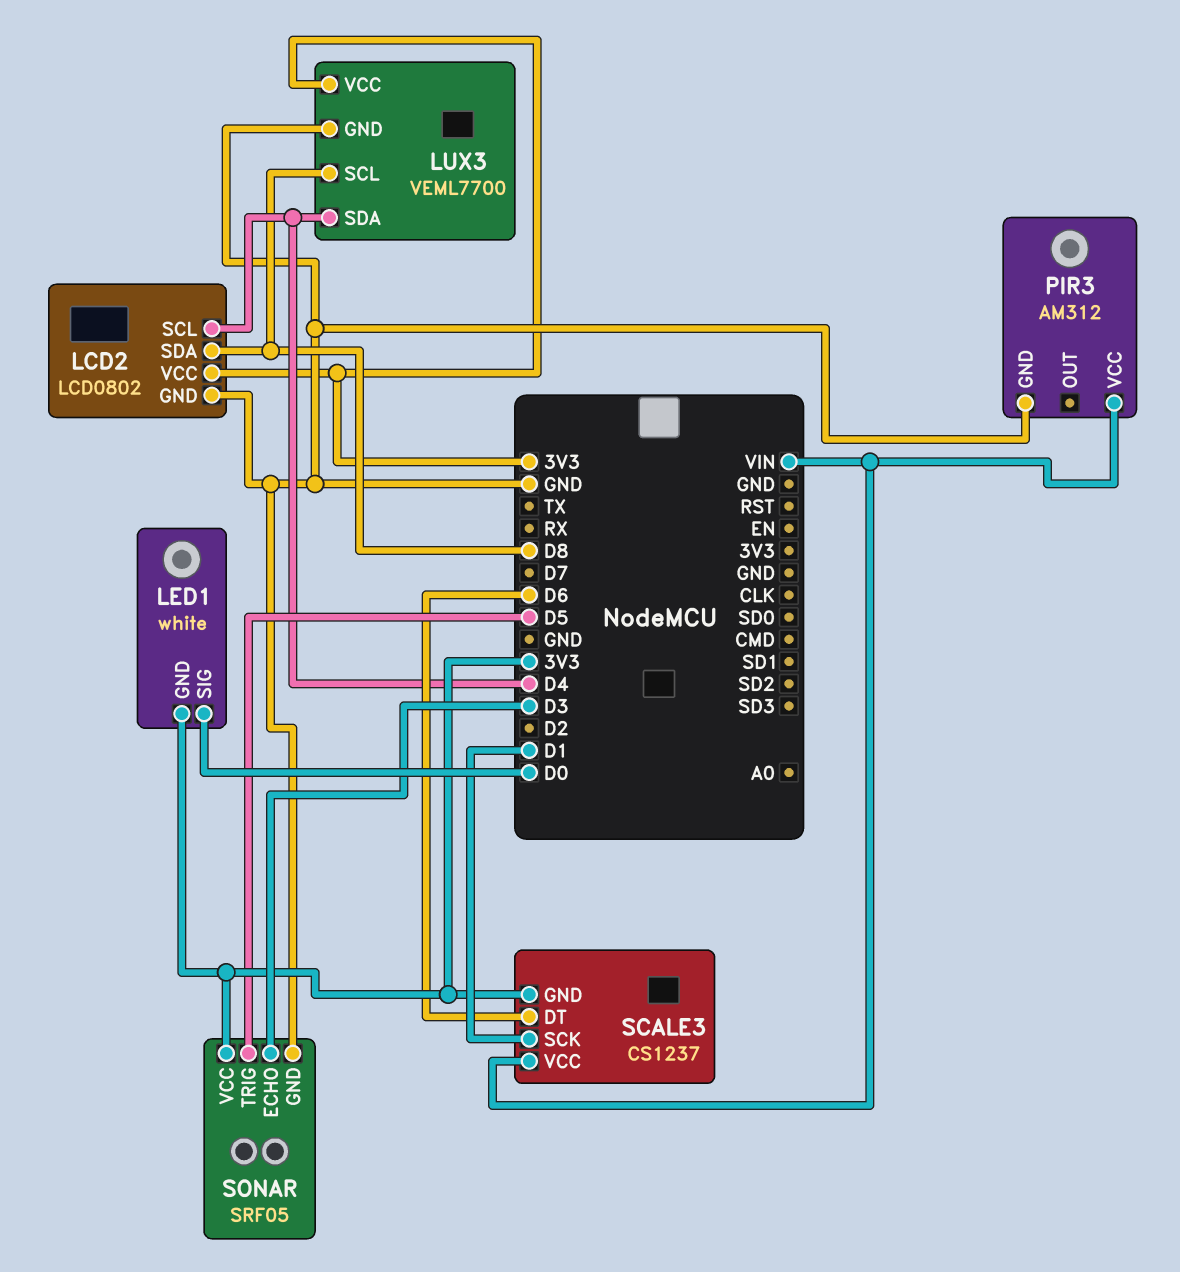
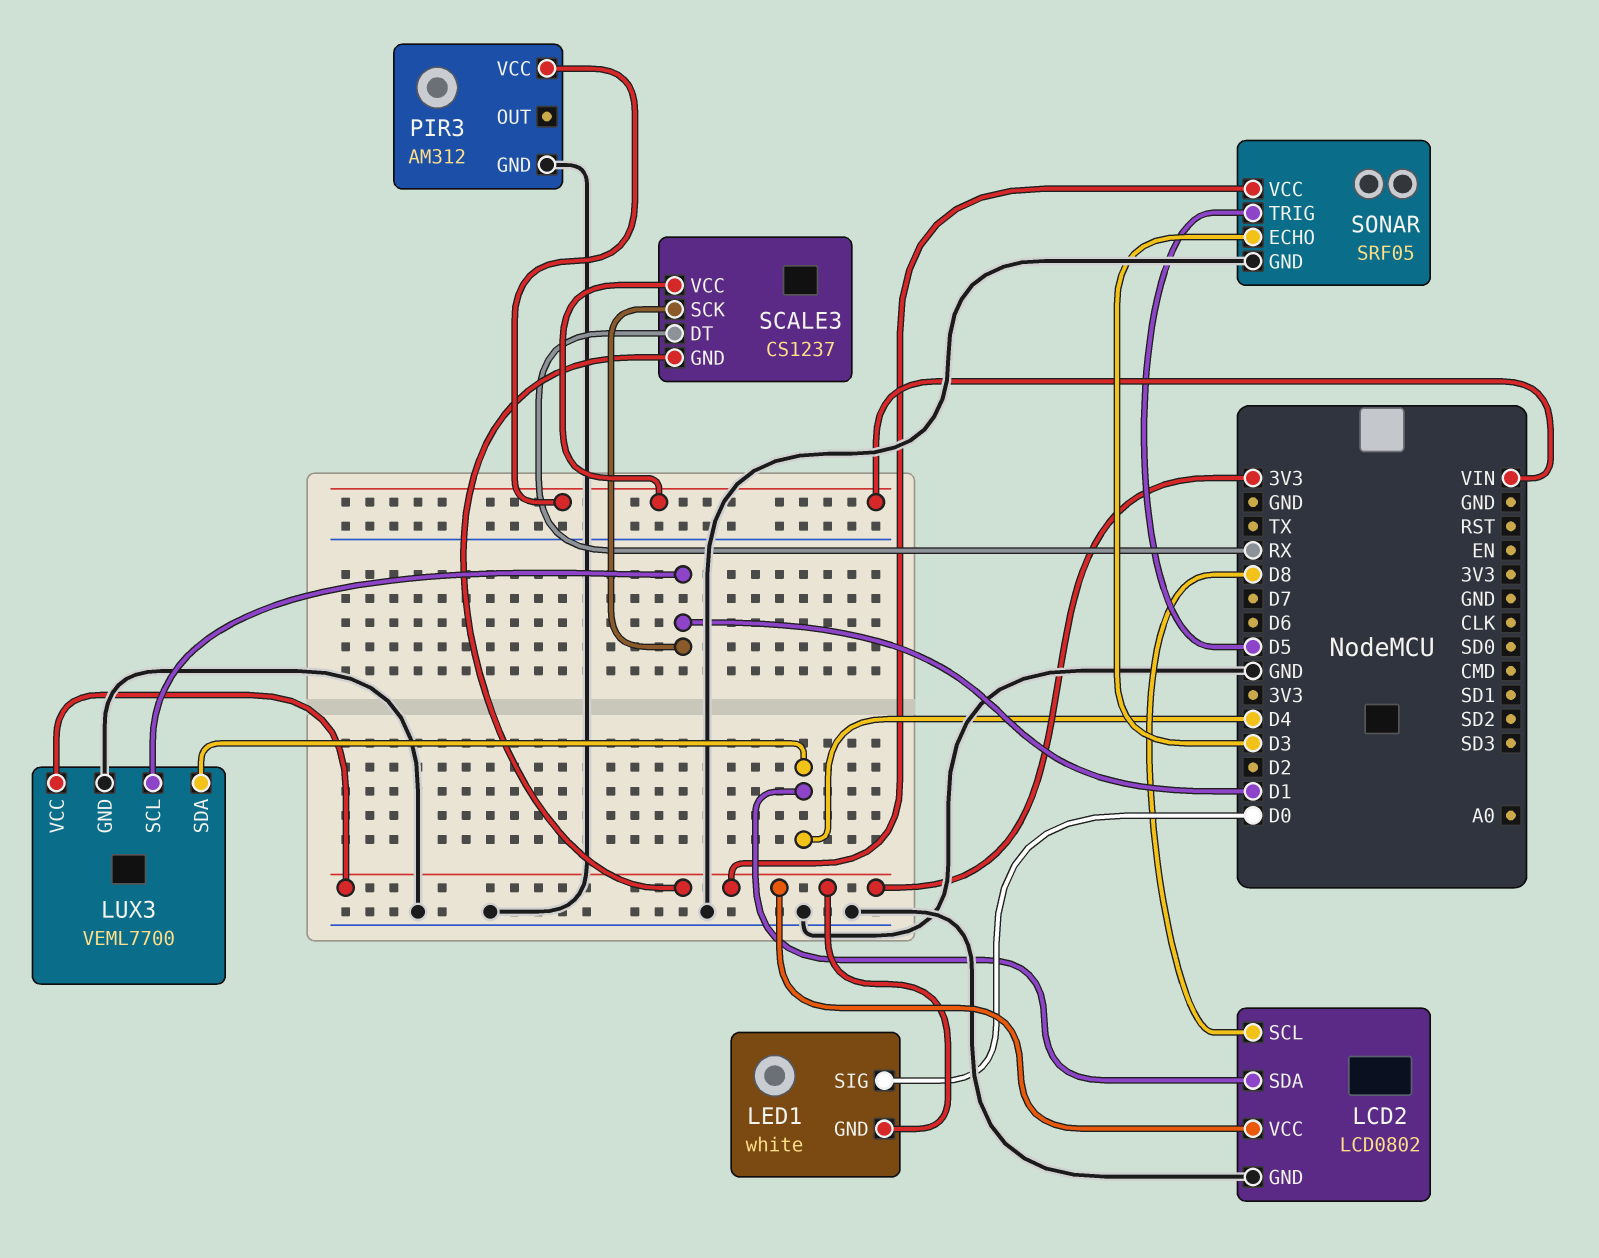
LCD2 pin SCL: D4 -> D8
LCD2 pin SDA: D8 -> D4
LUX3 pin SCL: D8 -> D1
SCALE3 pin DT: D6 -> RX

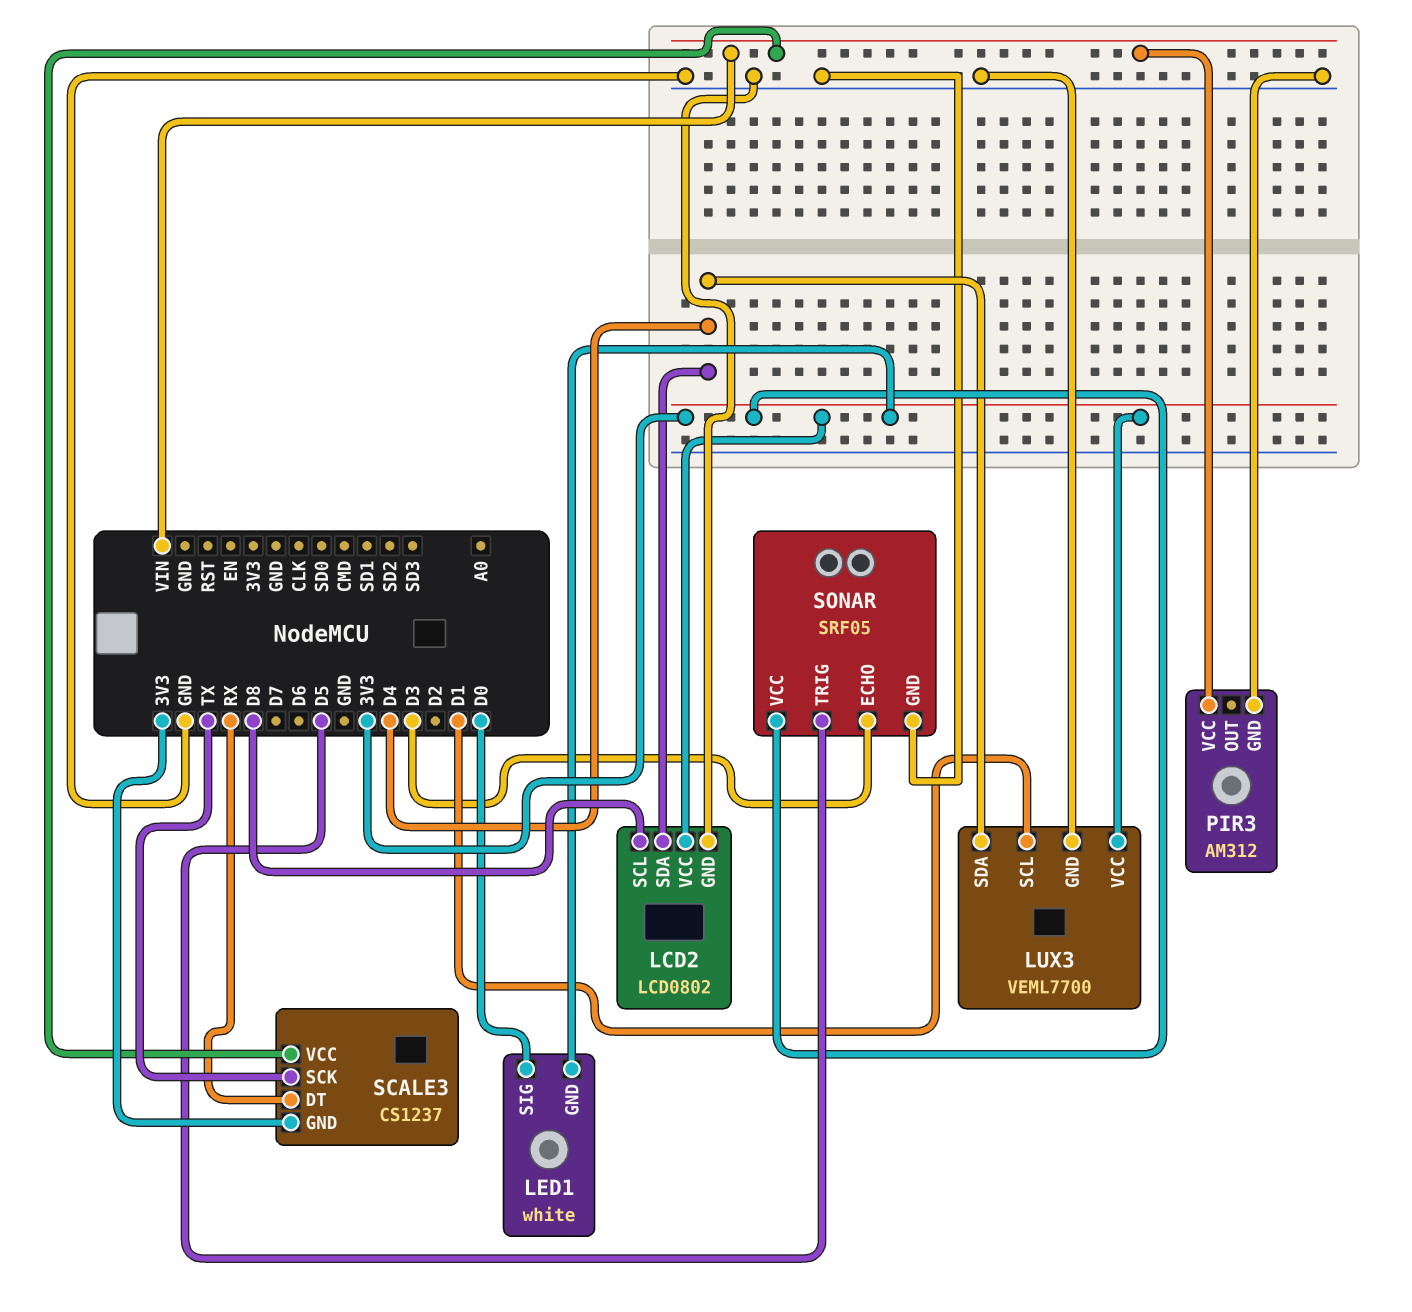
SCALE3 pin SCK: D1 -> TX

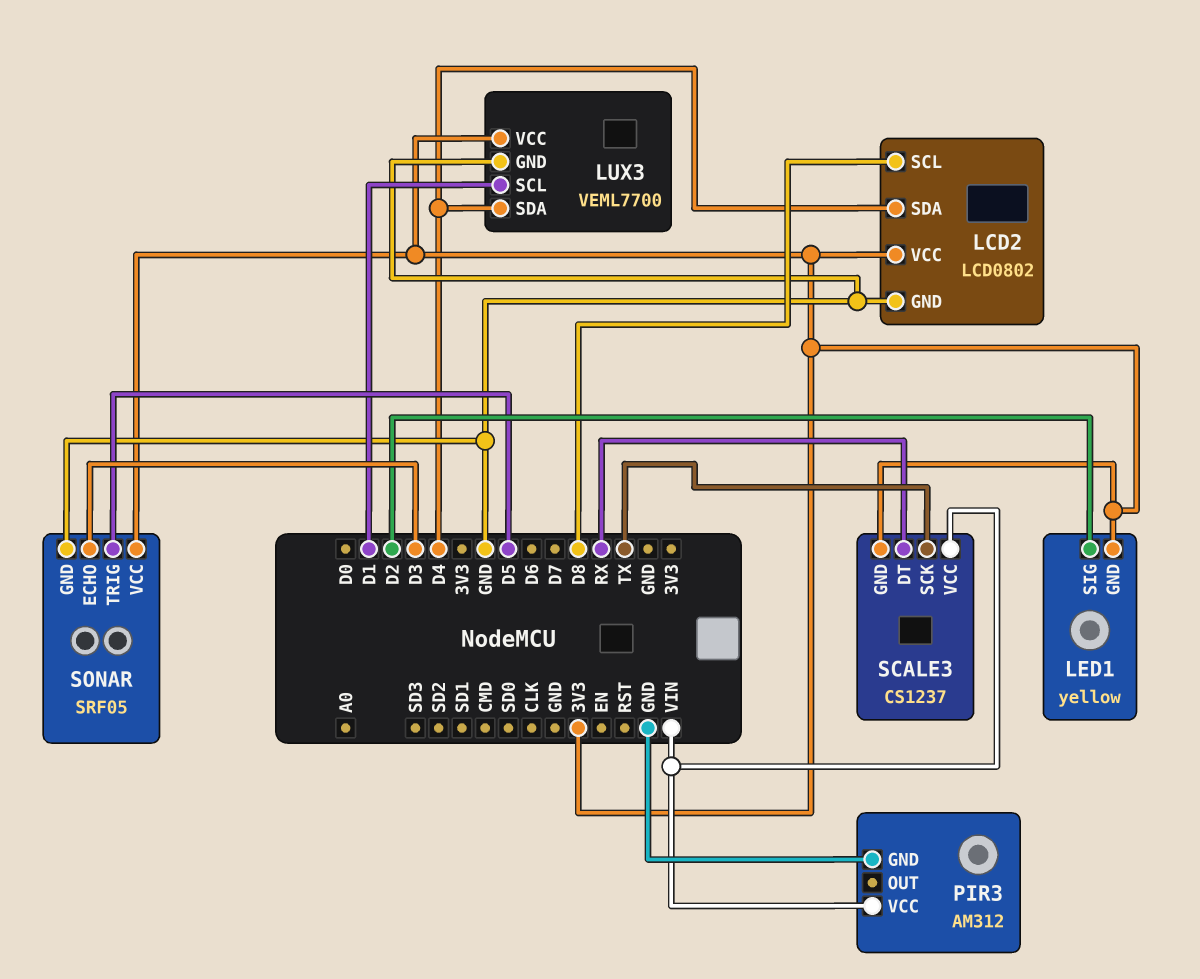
LED1: white -> yellow
LED1 pin SIG: D0 -> D2

